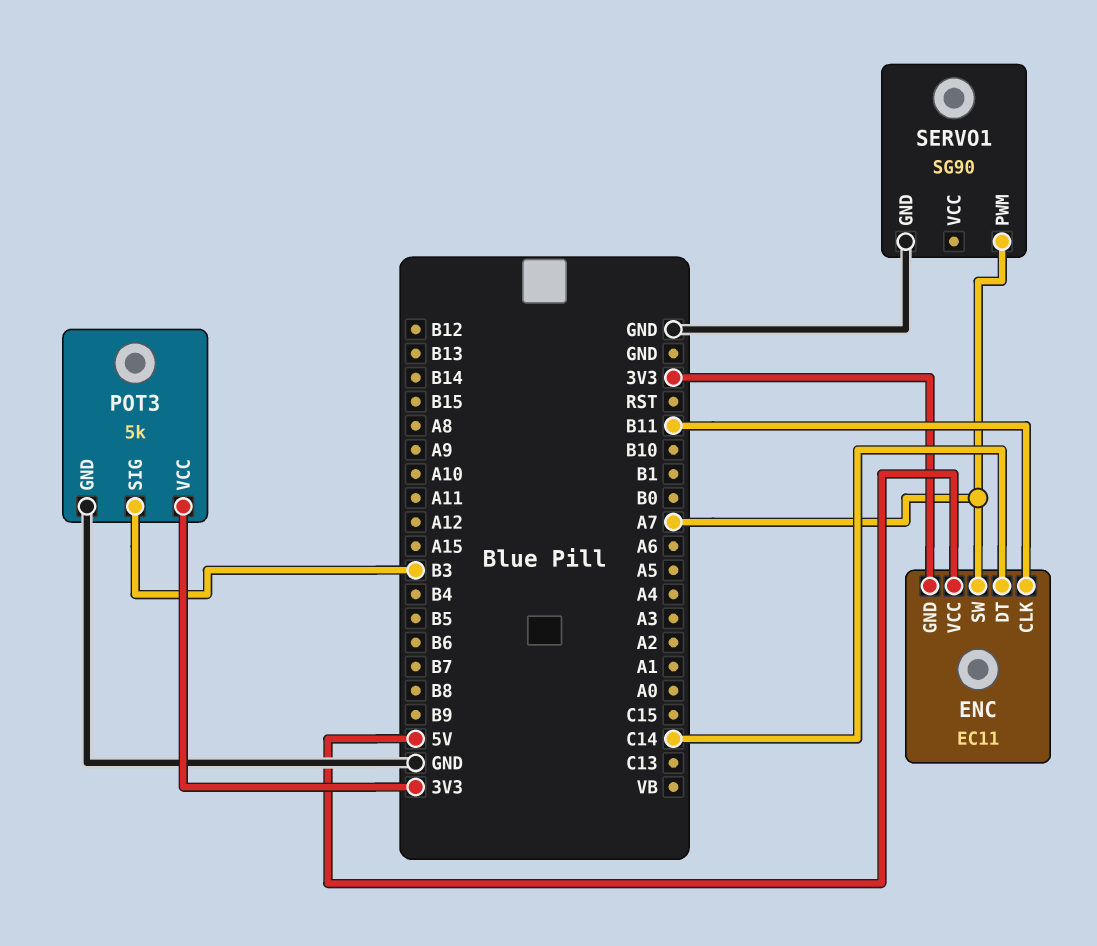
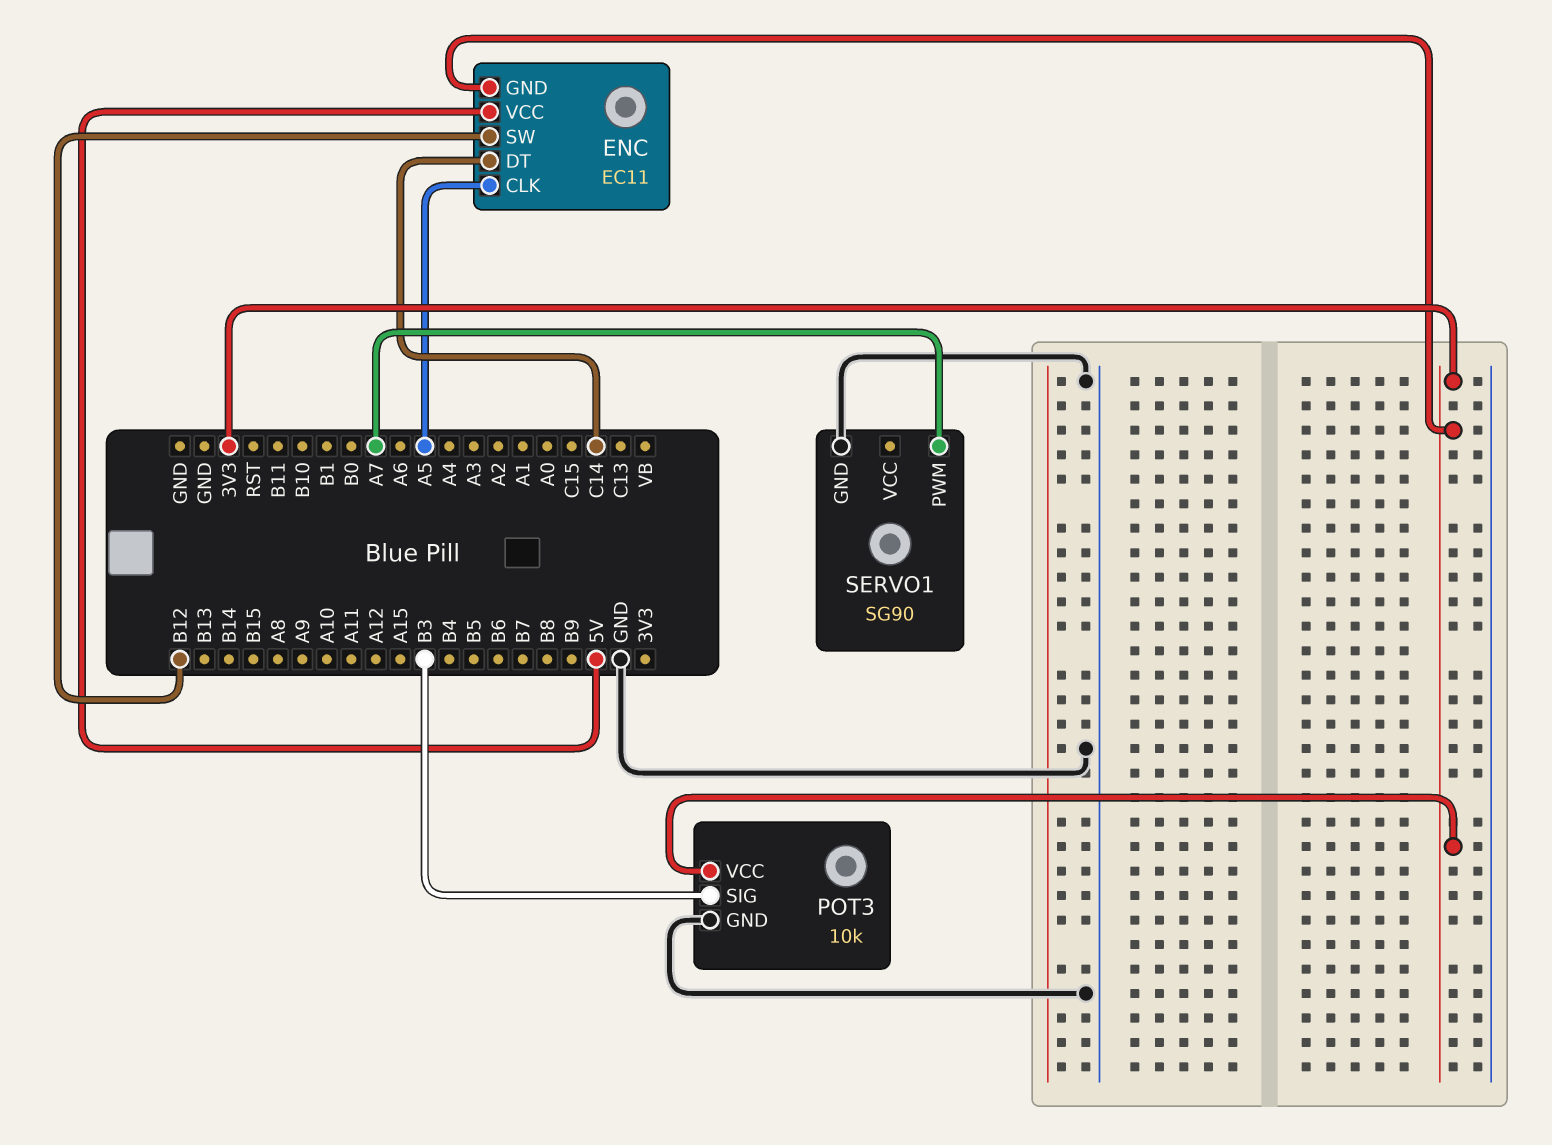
ENC pin CLK: B11 -> A5
ENC pin SW: A7 -> B12
POT3: 5k -> 10k

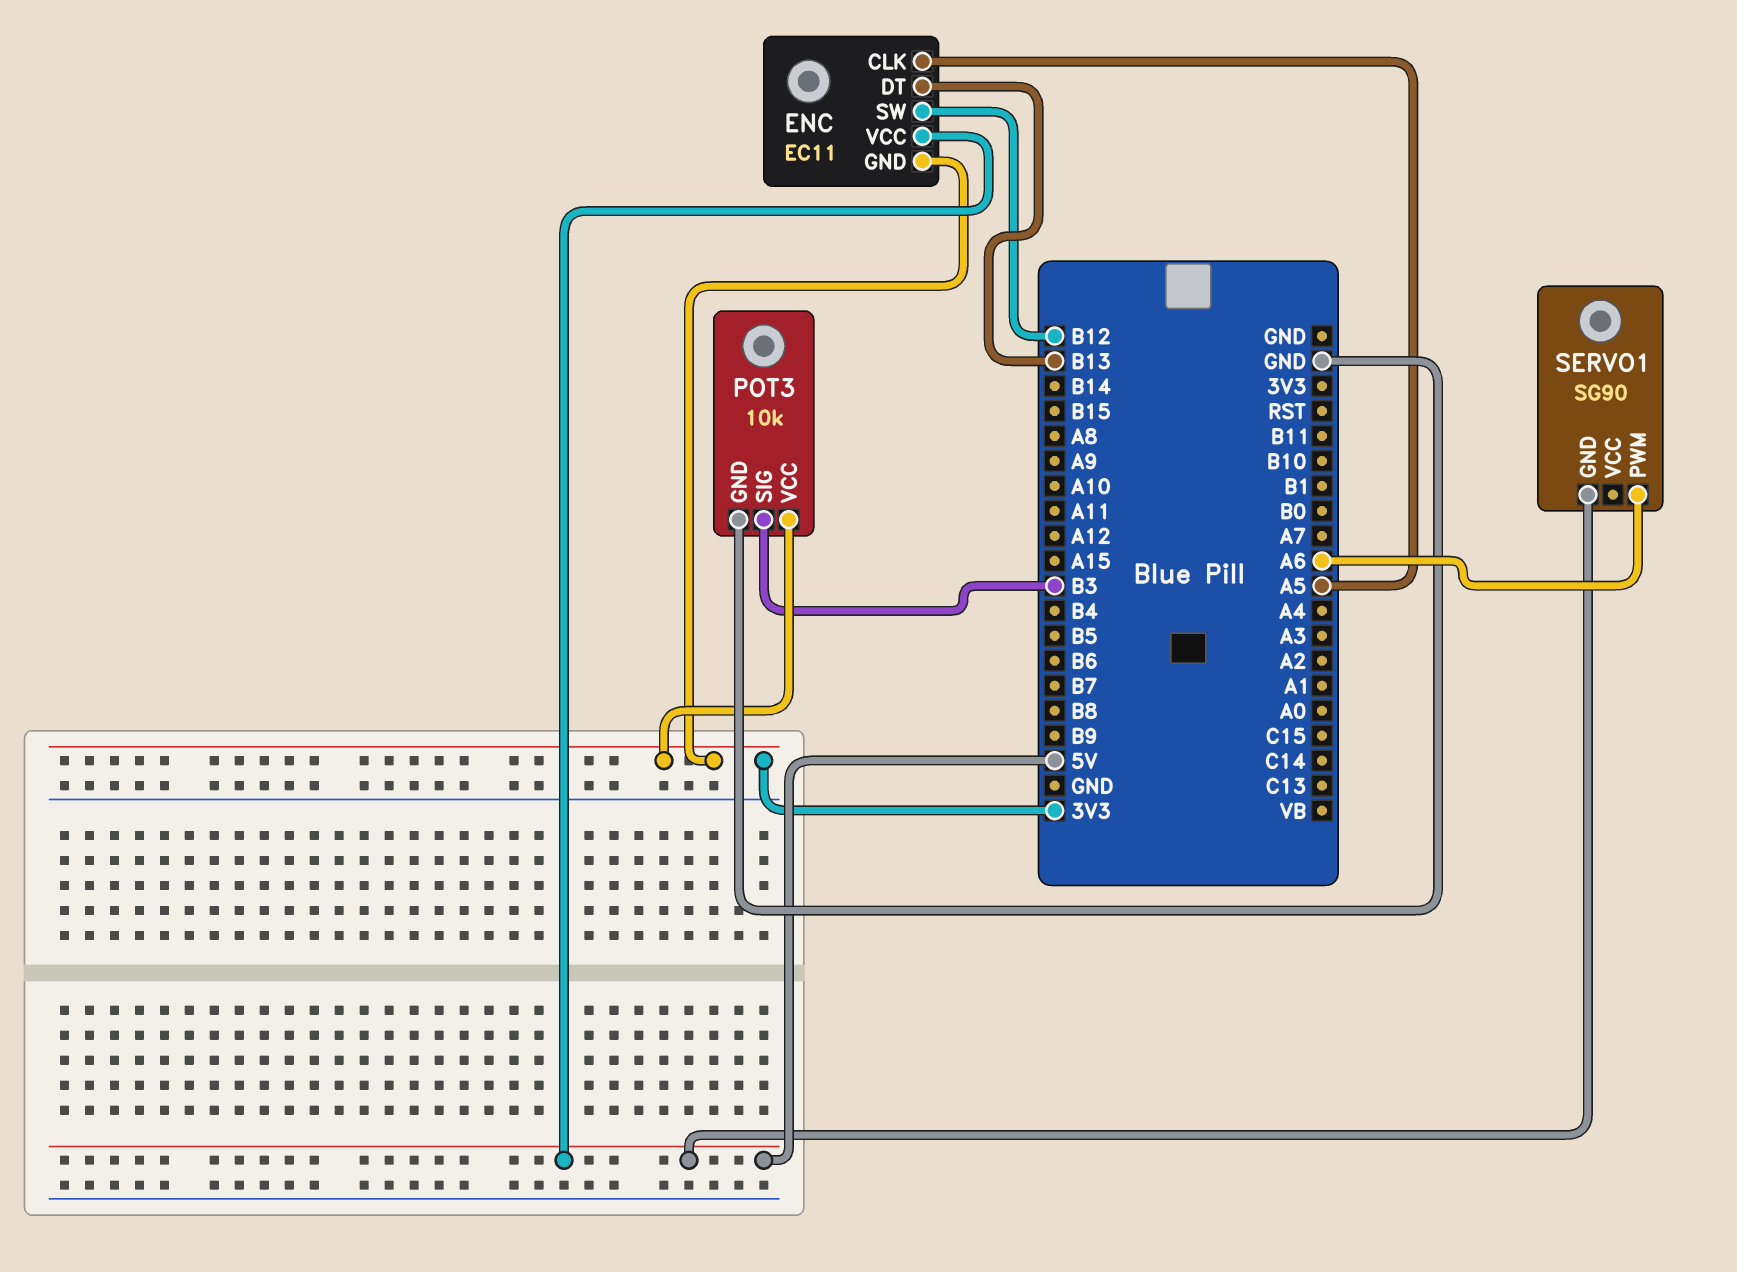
ENC pin DT: C14 -> B13
SERVO1 pin GND: GND -> 5V
SERVO1 pin PWM: A7 -> A6

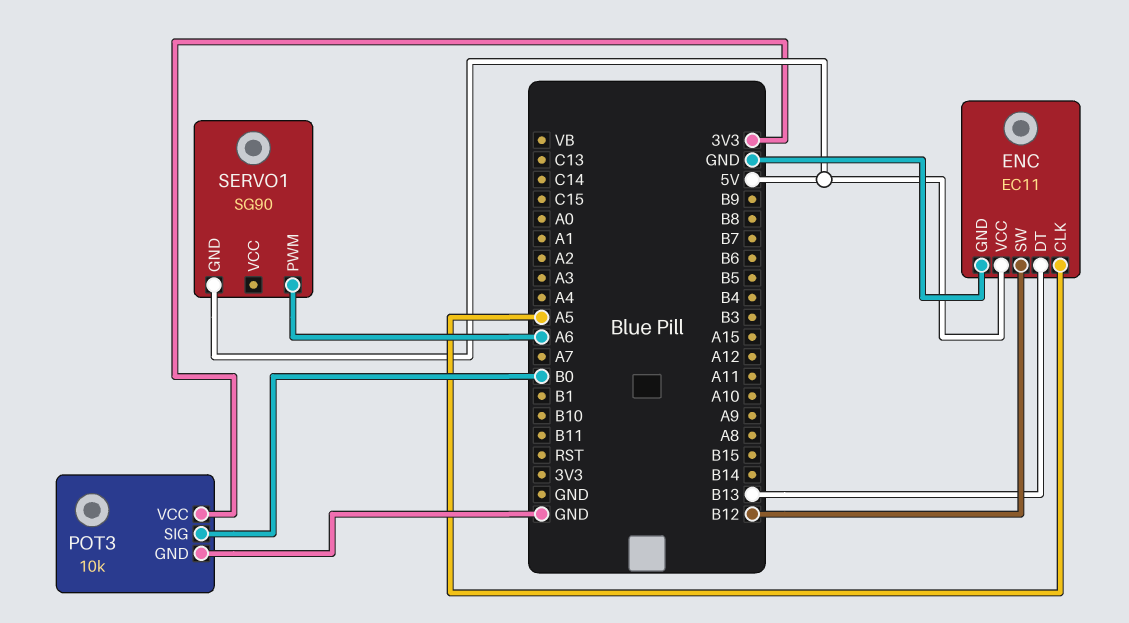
ENC pin GND: 3V3 -> GND
POT3 pin SIG: B3 -> B0

